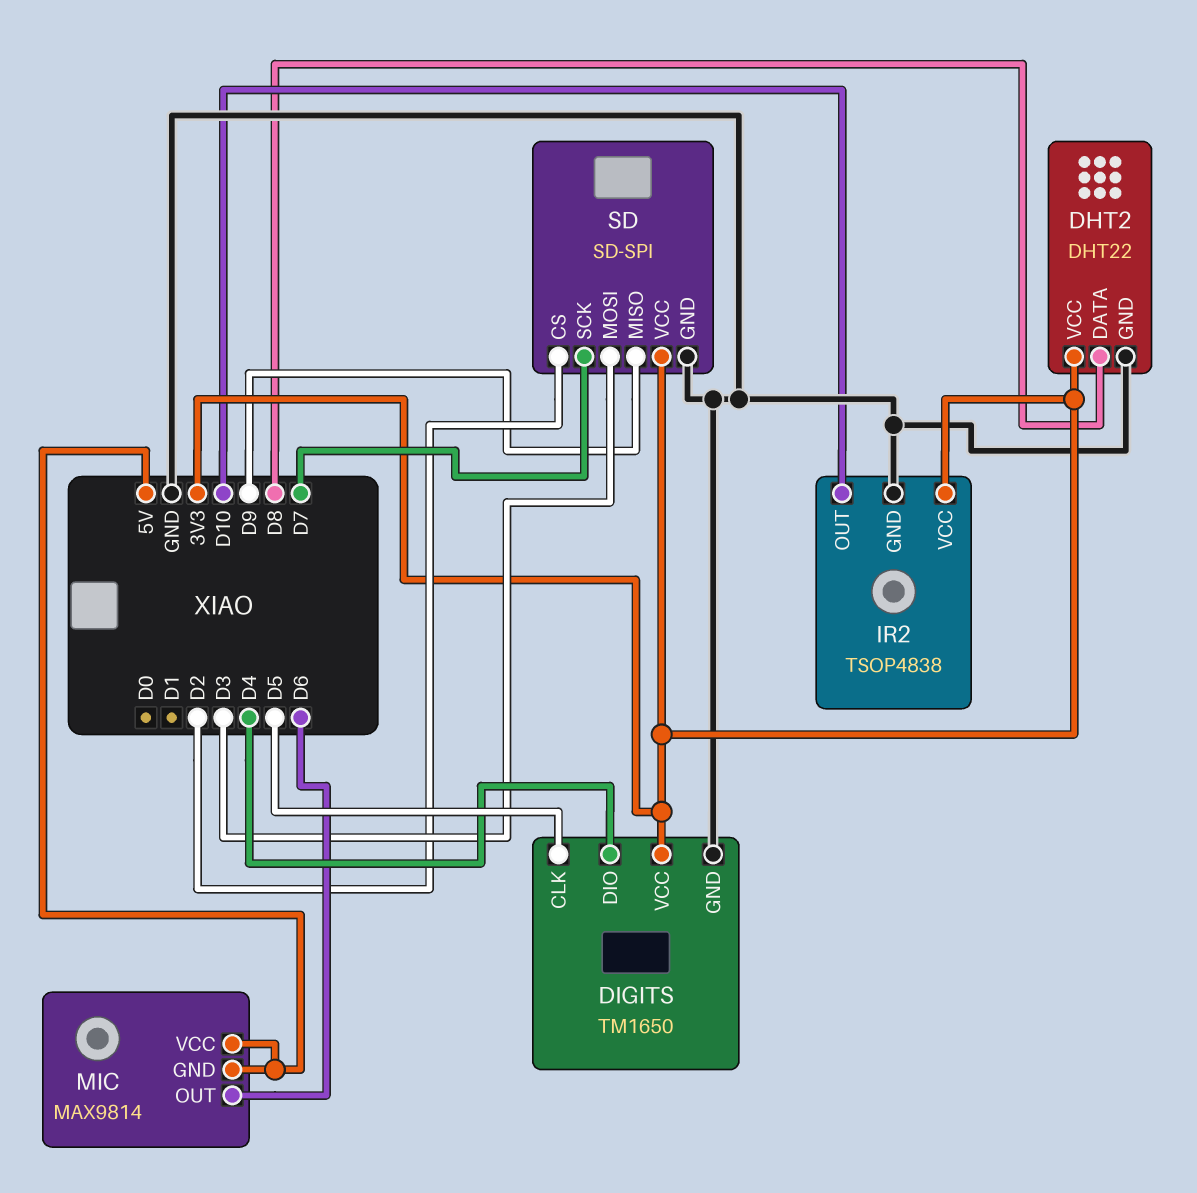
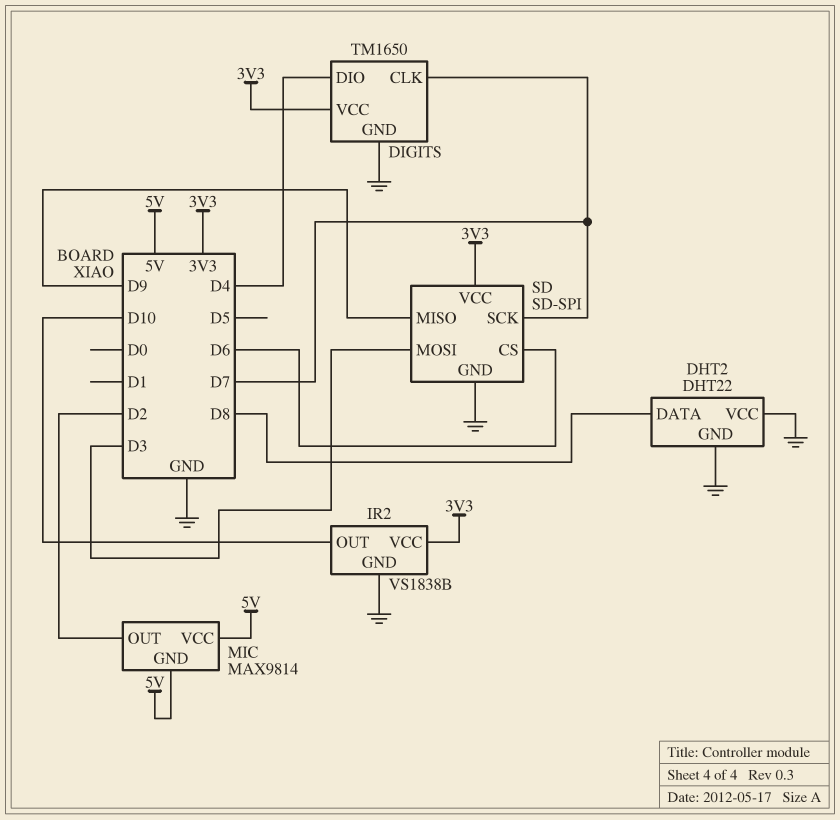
DHT2 pin VCC: 3V3 -> GND
DIGITS pin CLK: D5 -> D7
IR2: TSOP4838 -> VS1838B
MIC pin OUT: D6 -> D2
SD pin CS: D2 -> D6

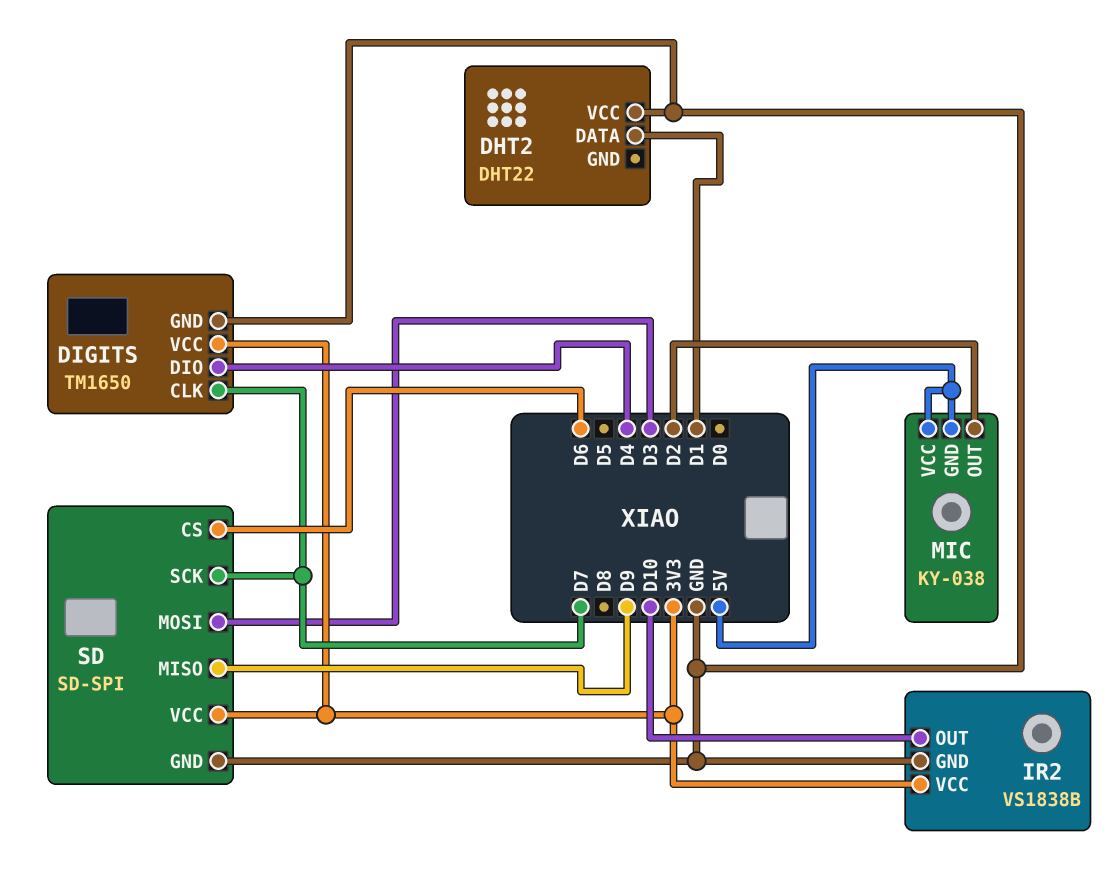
DHT2 pin DATA: D8 -> D1
DHT2 pin GND: GND -> none
MIC: MAX9814 -> KY-038

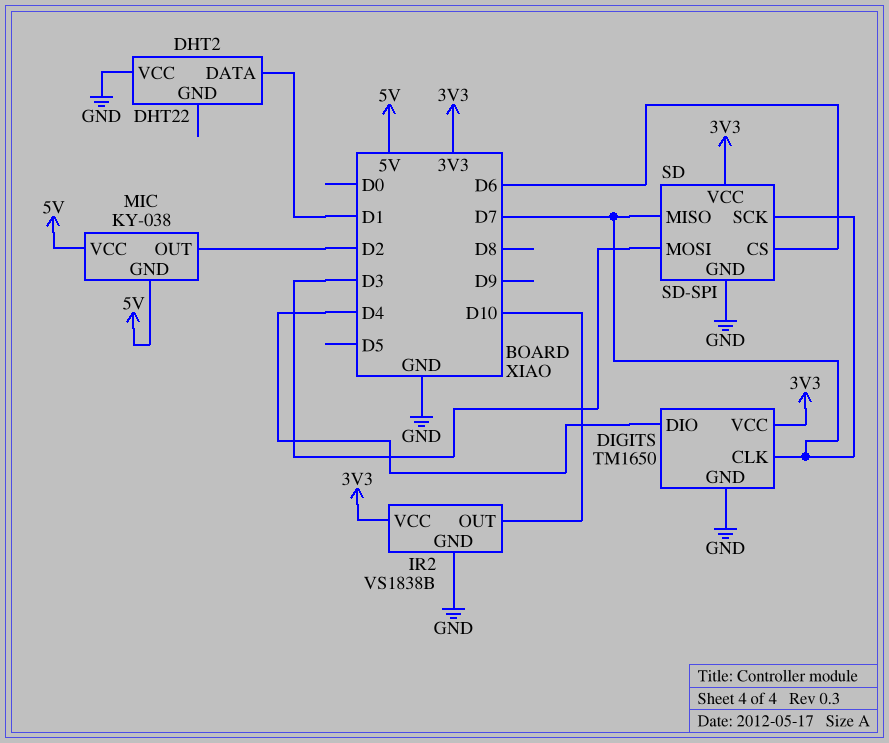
SD pin MISO: D9 -> D7

